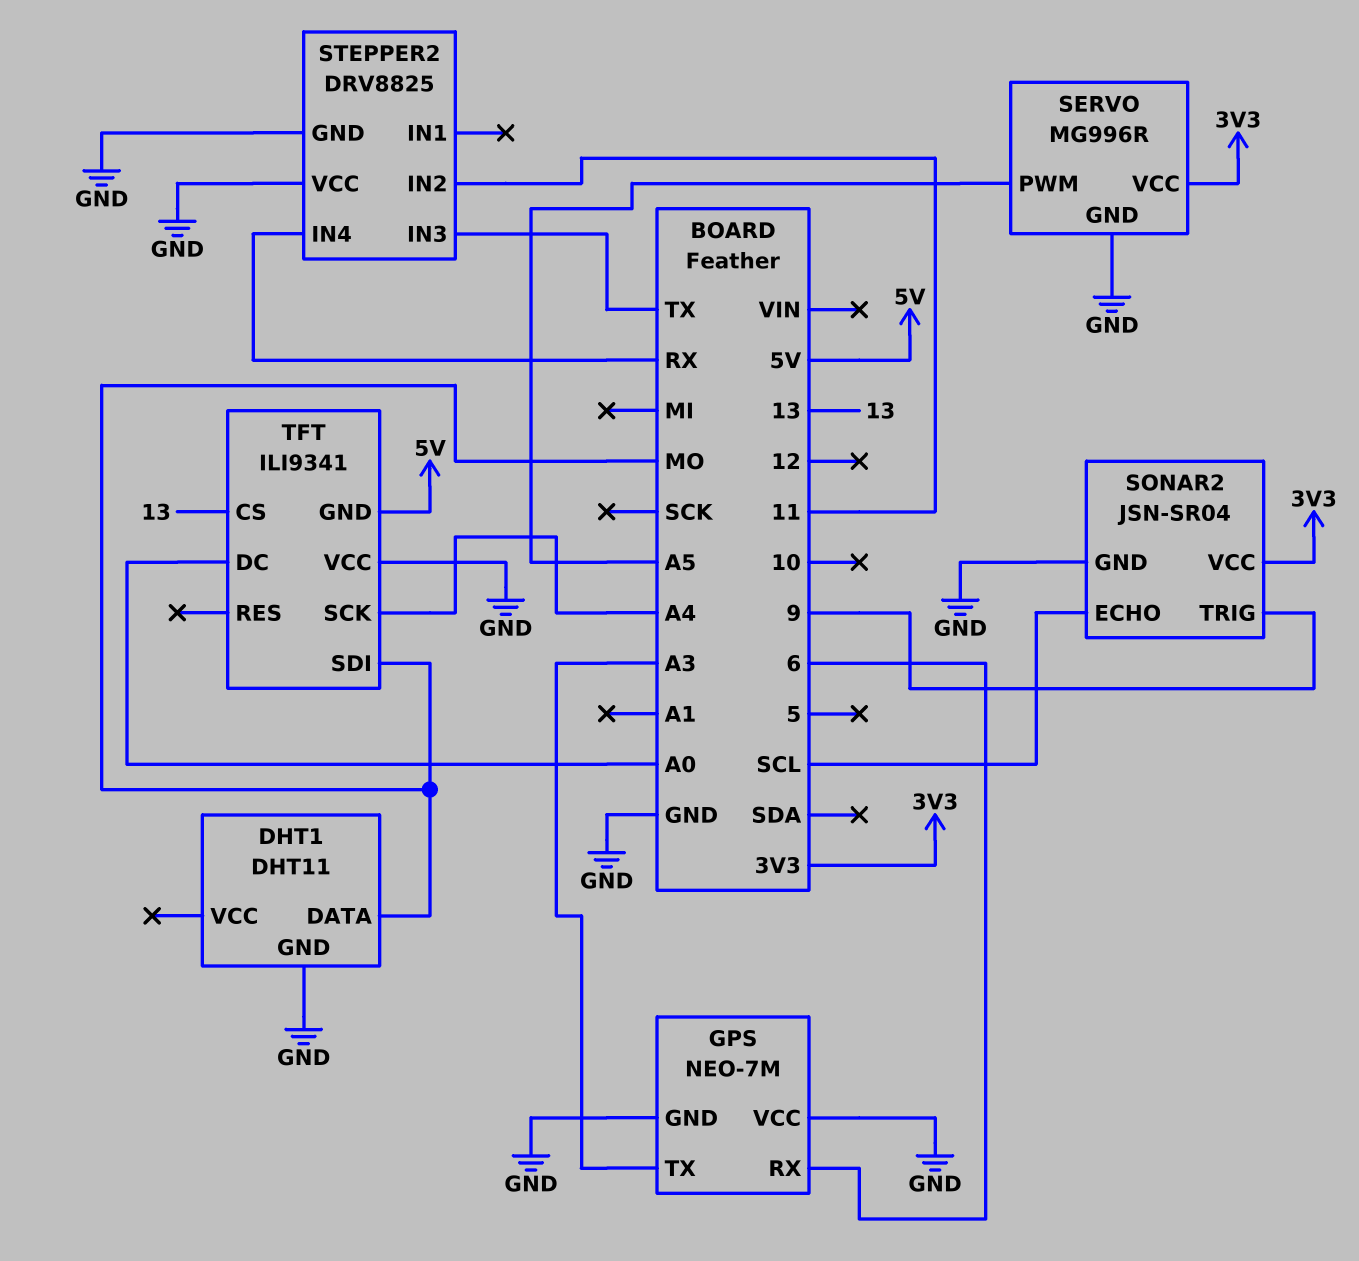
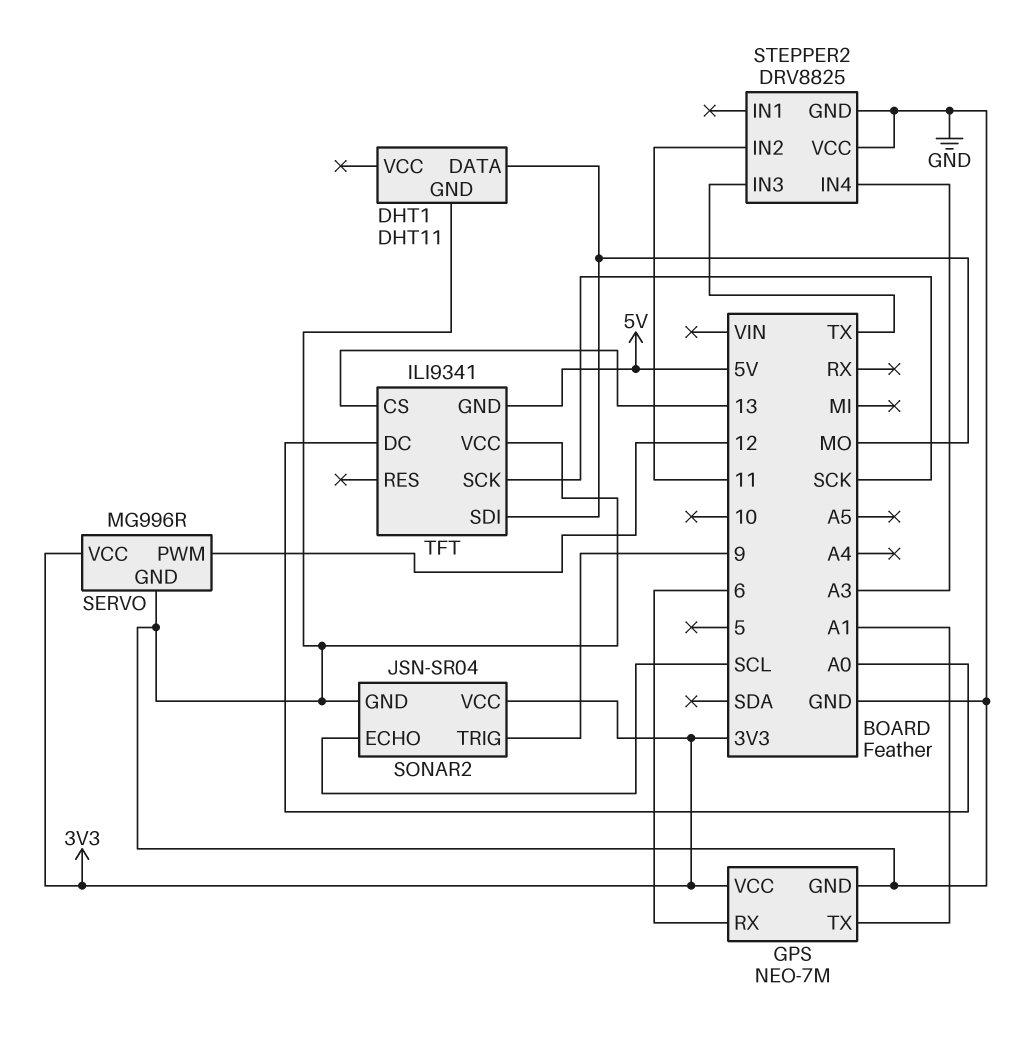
GPS pin TX: A3 -> A1
GPS pin VCC: GND -> 3V3
SERVO pin PWM: A5 -> 12
STEPPER2 pin IN4: RX -> A3
TFT pin SCK: A4 -> SCK

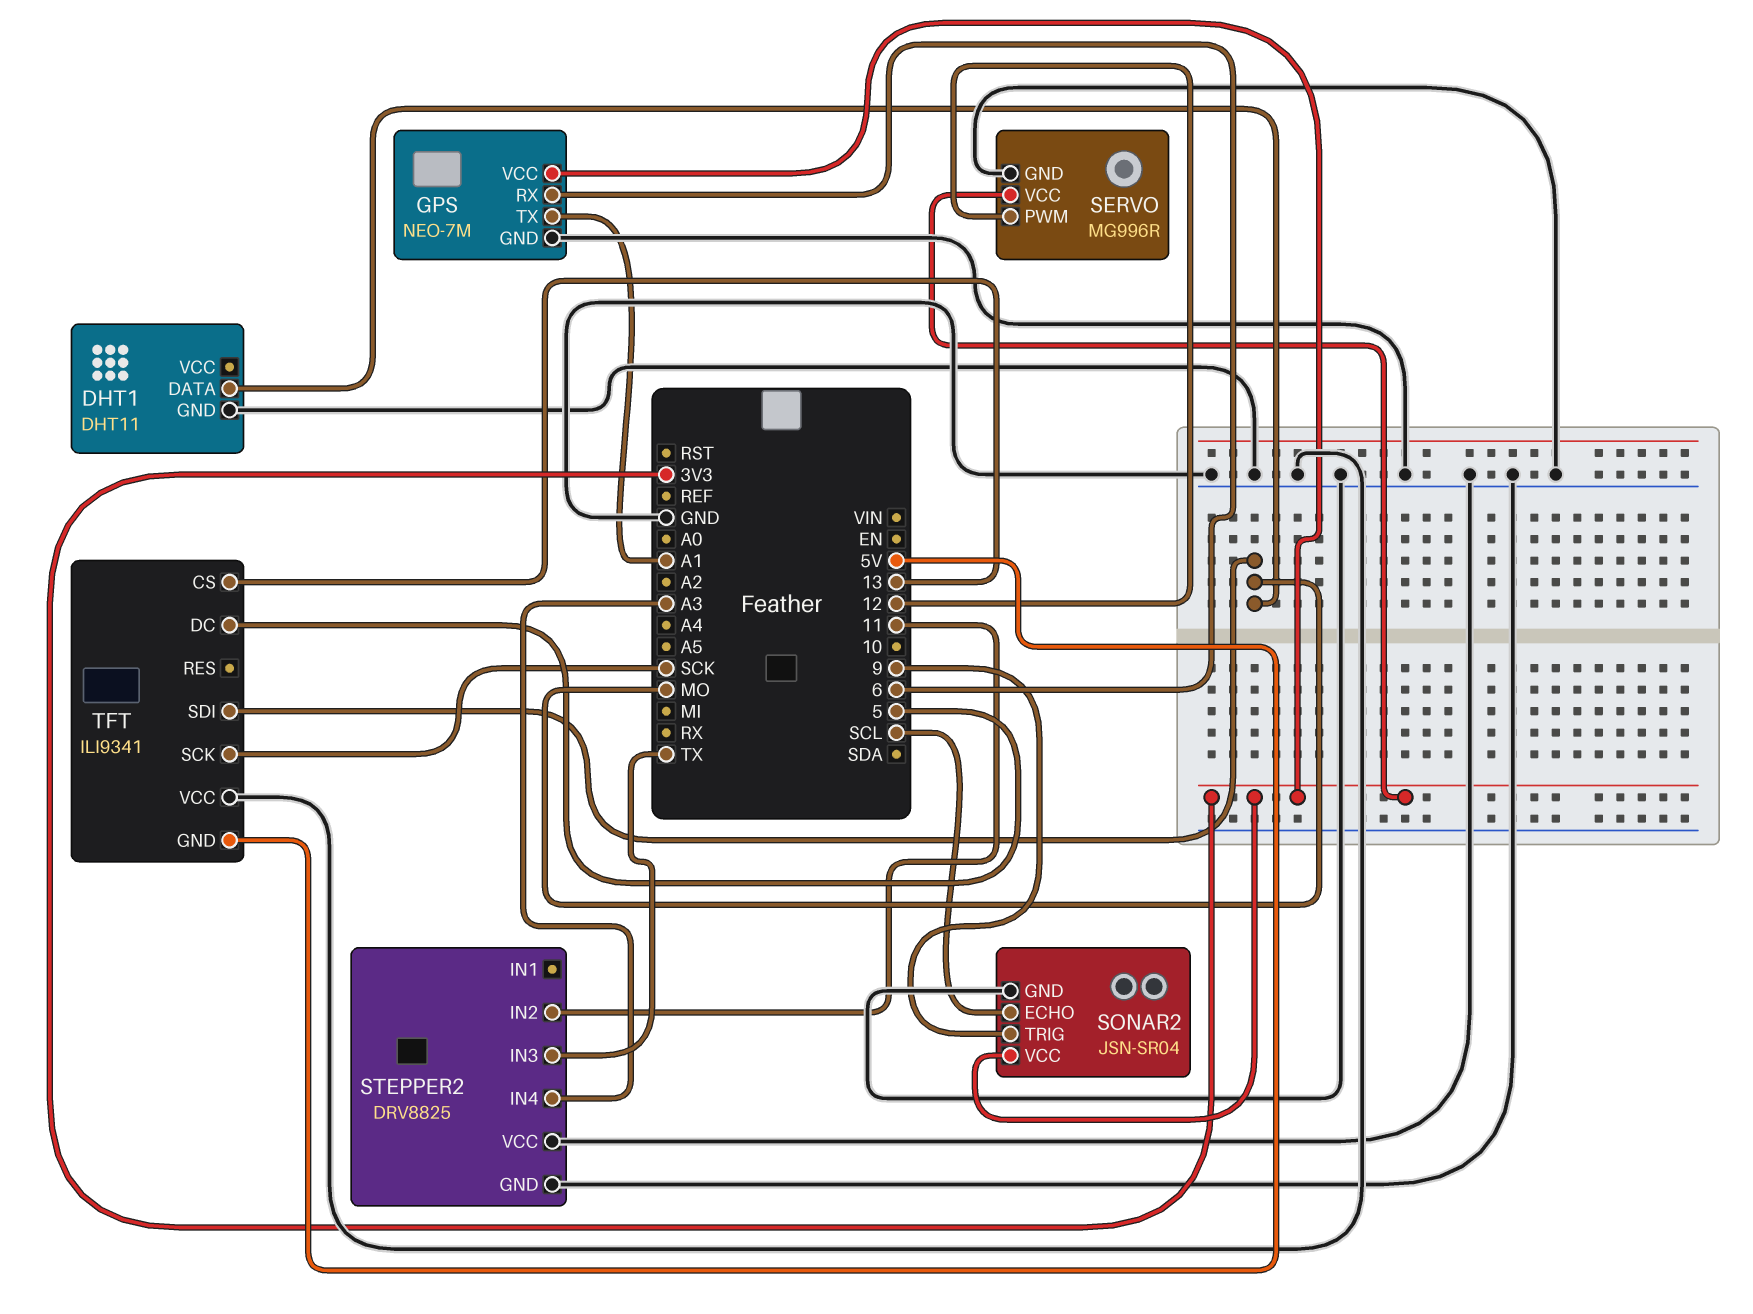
TFT pin DC: A0 -> 5

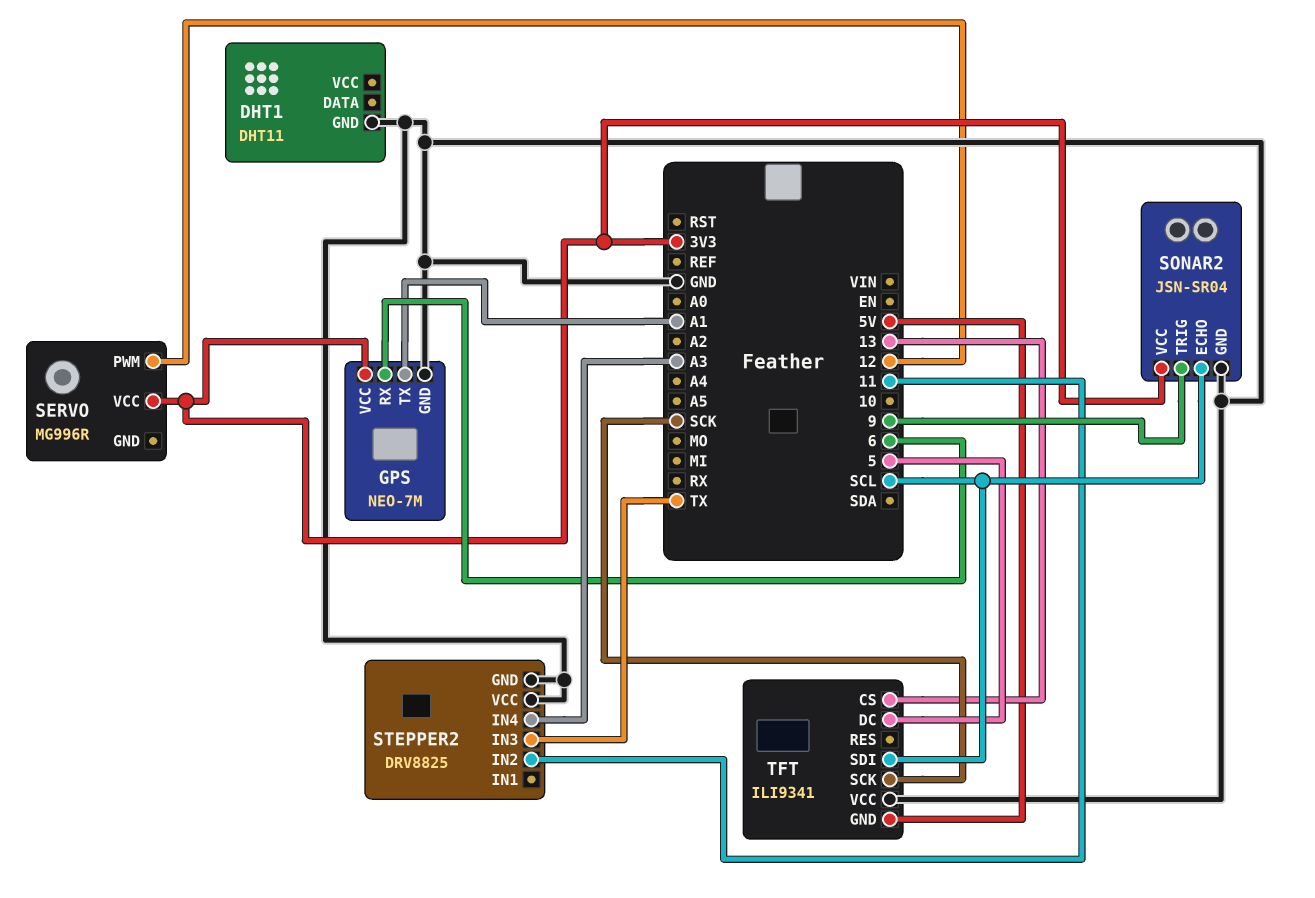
DHT1 pin DATA: MO -> none
SERVO pin GND: GND -> none
TFT pin SDI: MO -> SCL

